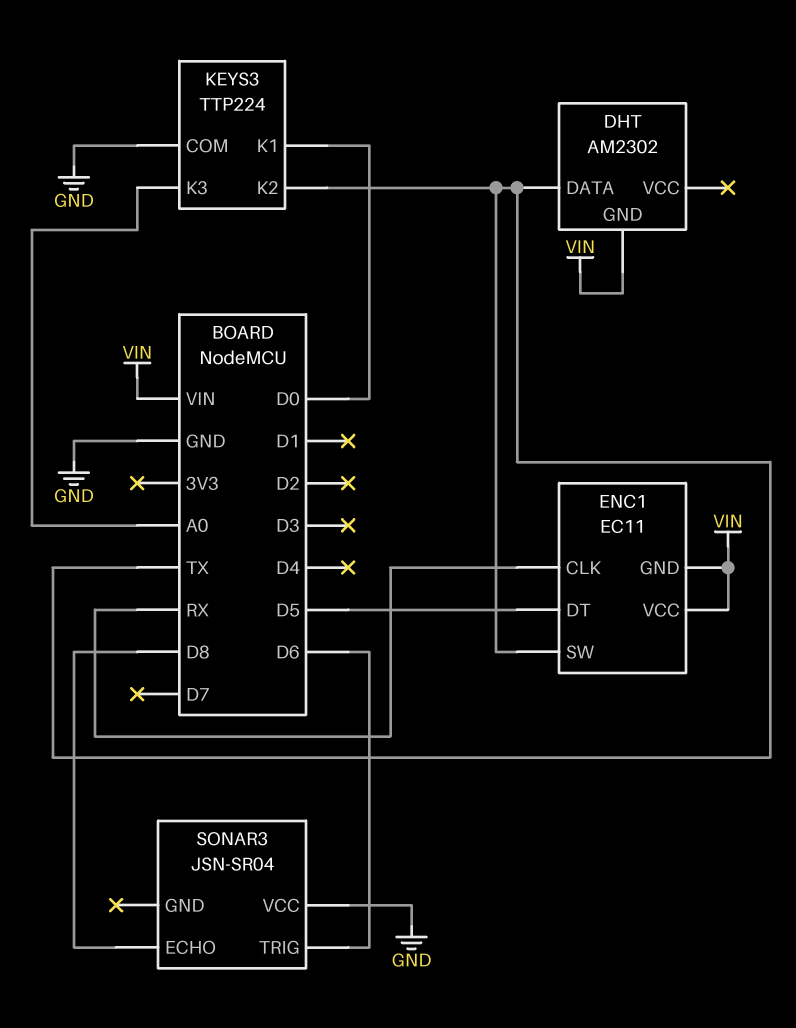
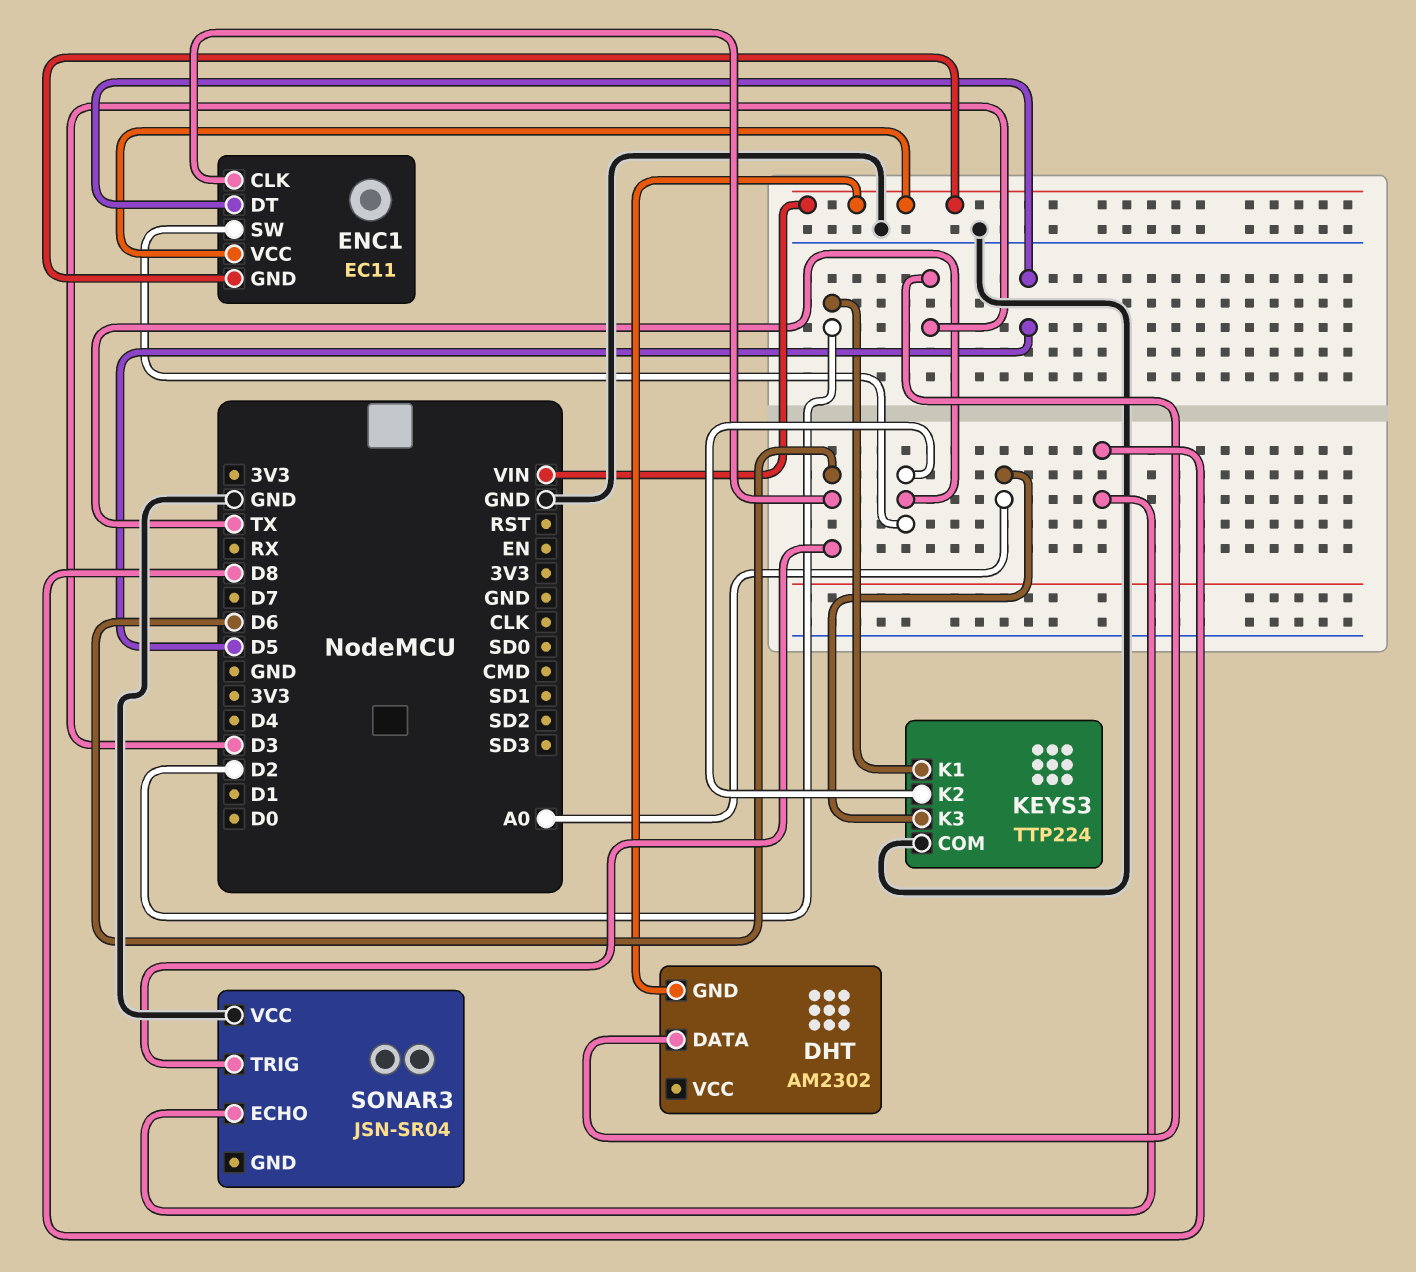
DHT pin DATA: TX -> D3
ENC1 pin CLK: RX -> D6
KEYS3 pin K1: D0 -> D2

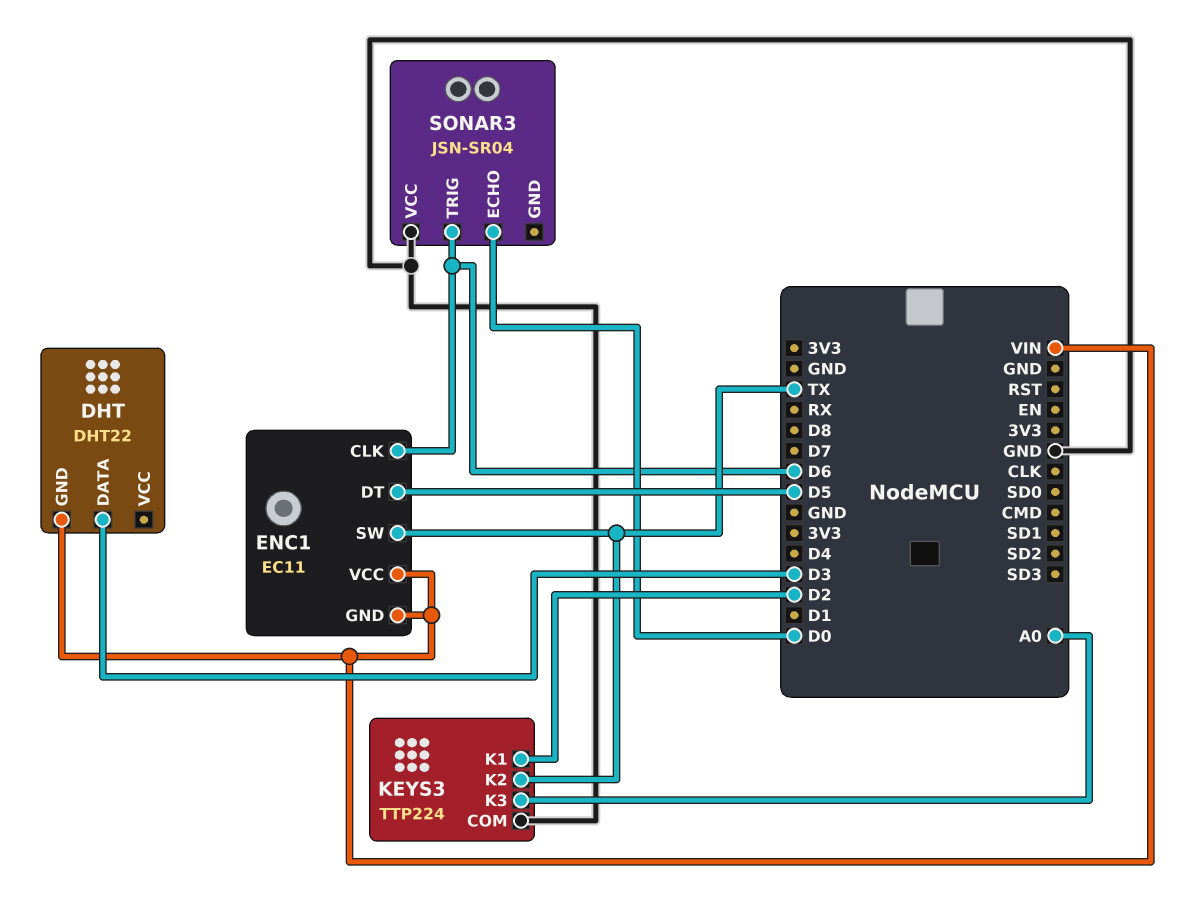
DHT: AM2302 -> DHT22
SONAR3 pin ECHO: D8 -> D0

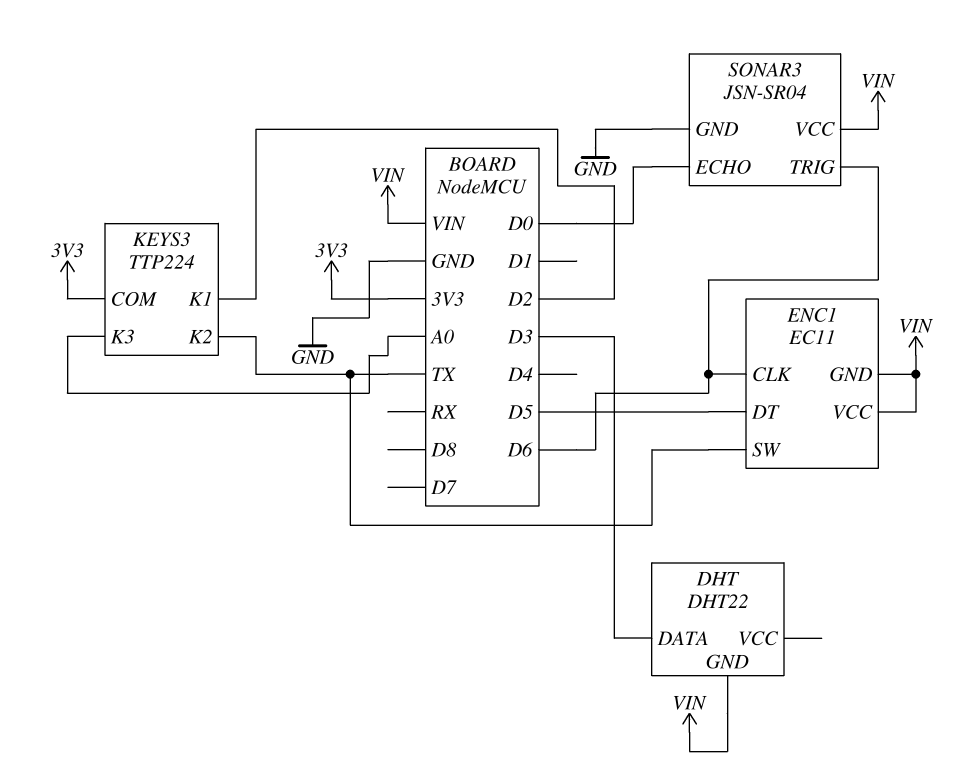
KEYS3 pin COM: GND -> 3V3
SONAR3 pin GND: none -> GND
SONAR3 pin VCC: GND -> VIN

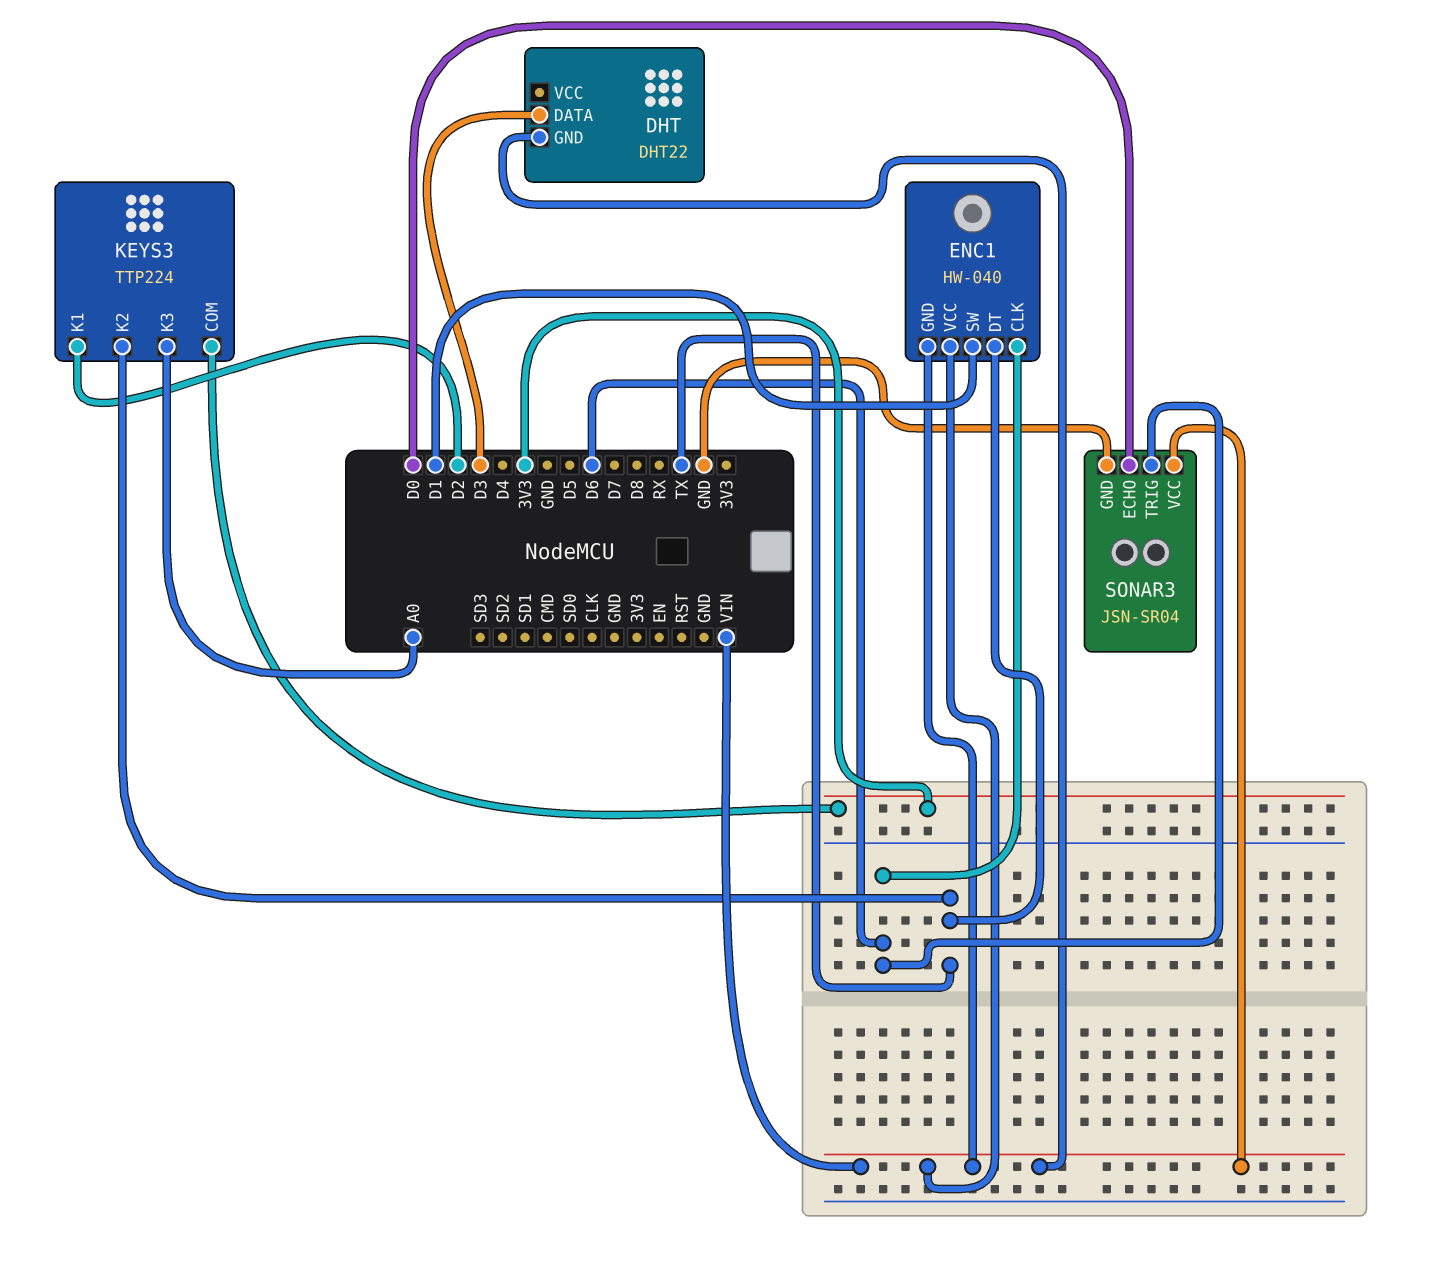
ENC1: EC11 -> HW-040
ENC1 pin DT: D5 -> TX
ENC1 pin SW: TX -> D1

